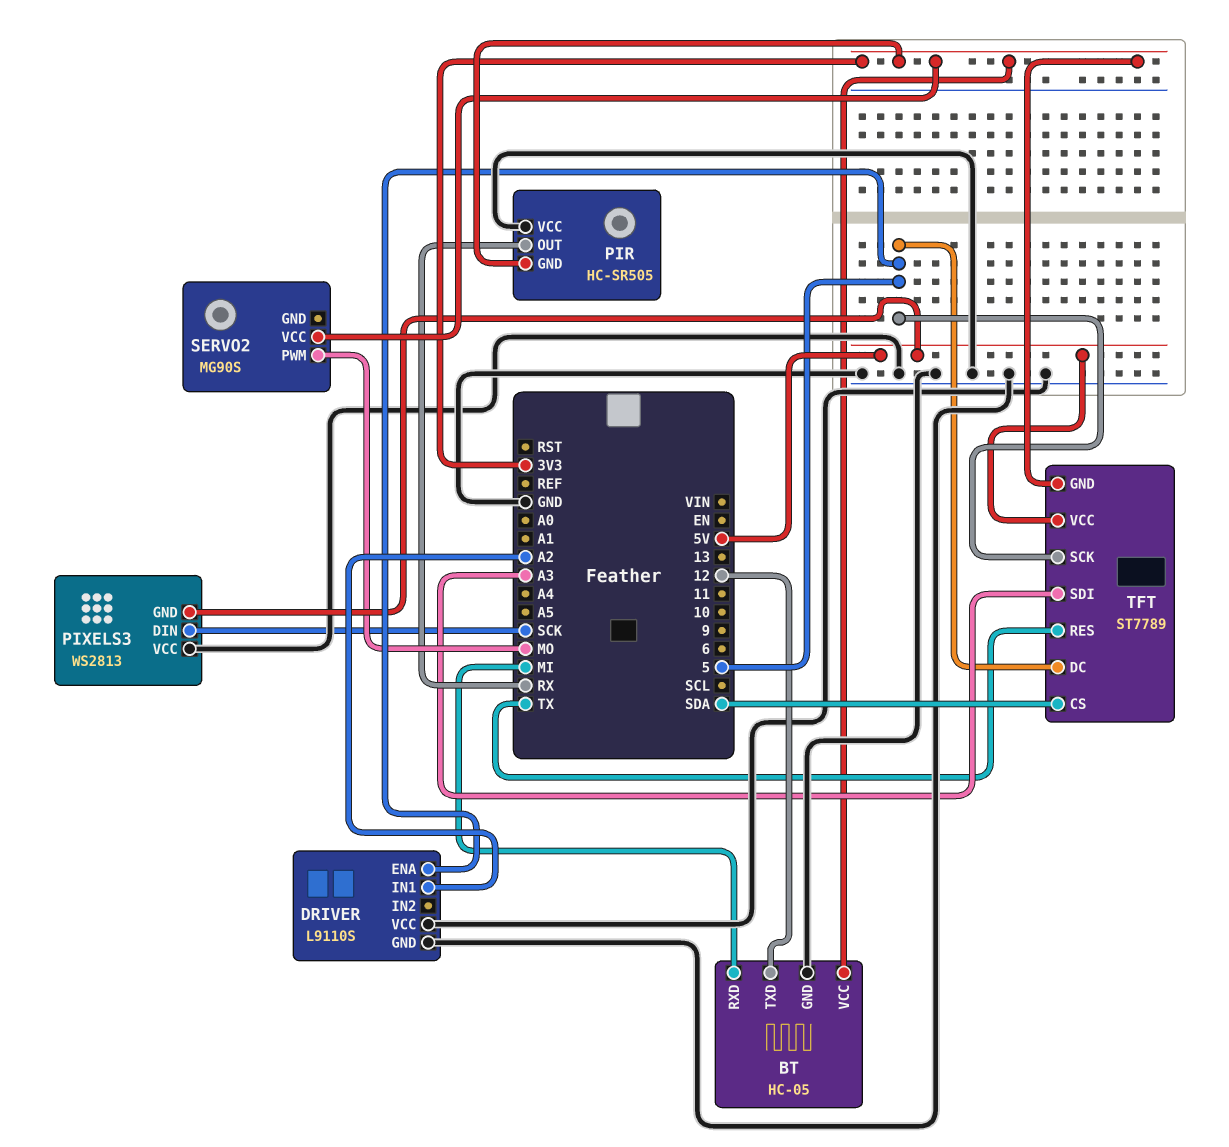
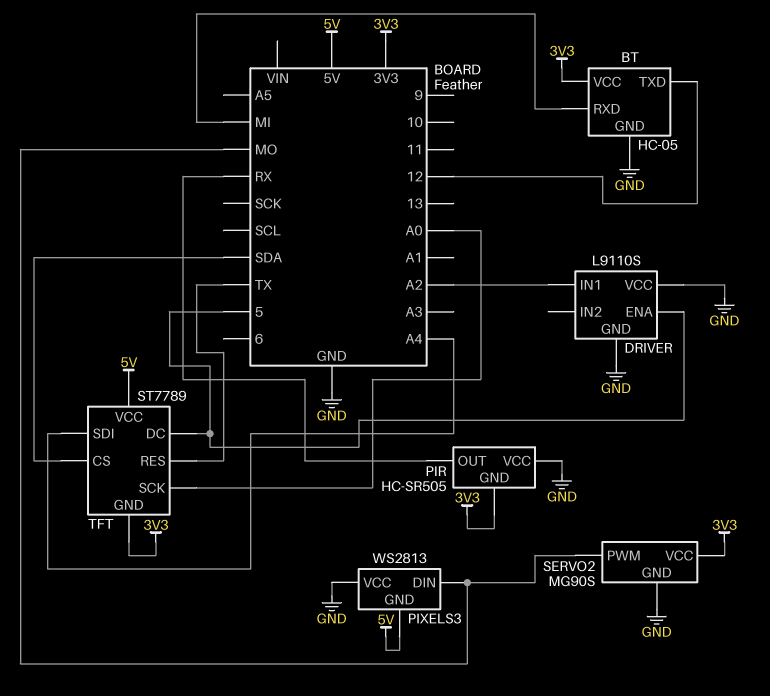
PIXELS3 pin DIN: SCK -> MO
SERVO2 pin GND: none -> GND
TFT pin SCK: 5 -> A0
TFT pin SDI: A3 -> A4

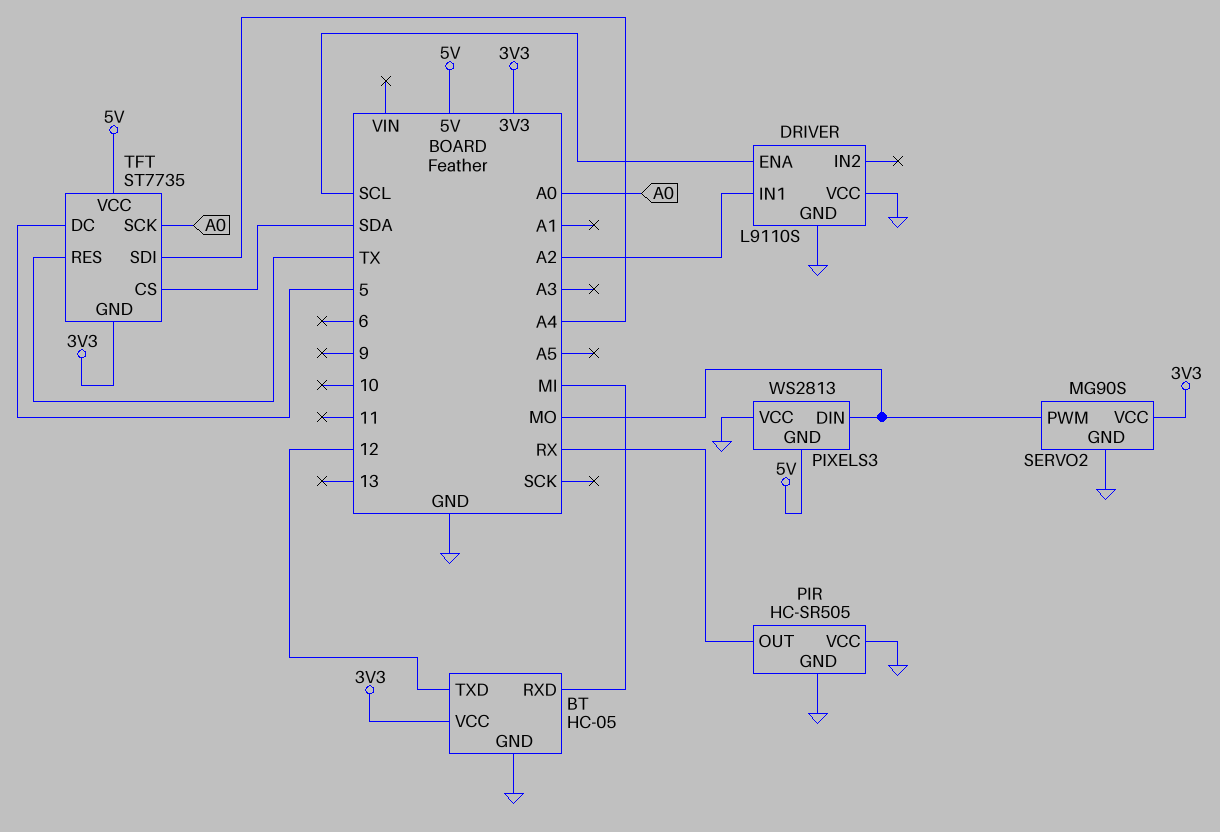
DRIVER pin ENA: 5 -> SCL
PIR pin GND: 3V3 -> GND
TFT: ST7789 -> ST7735

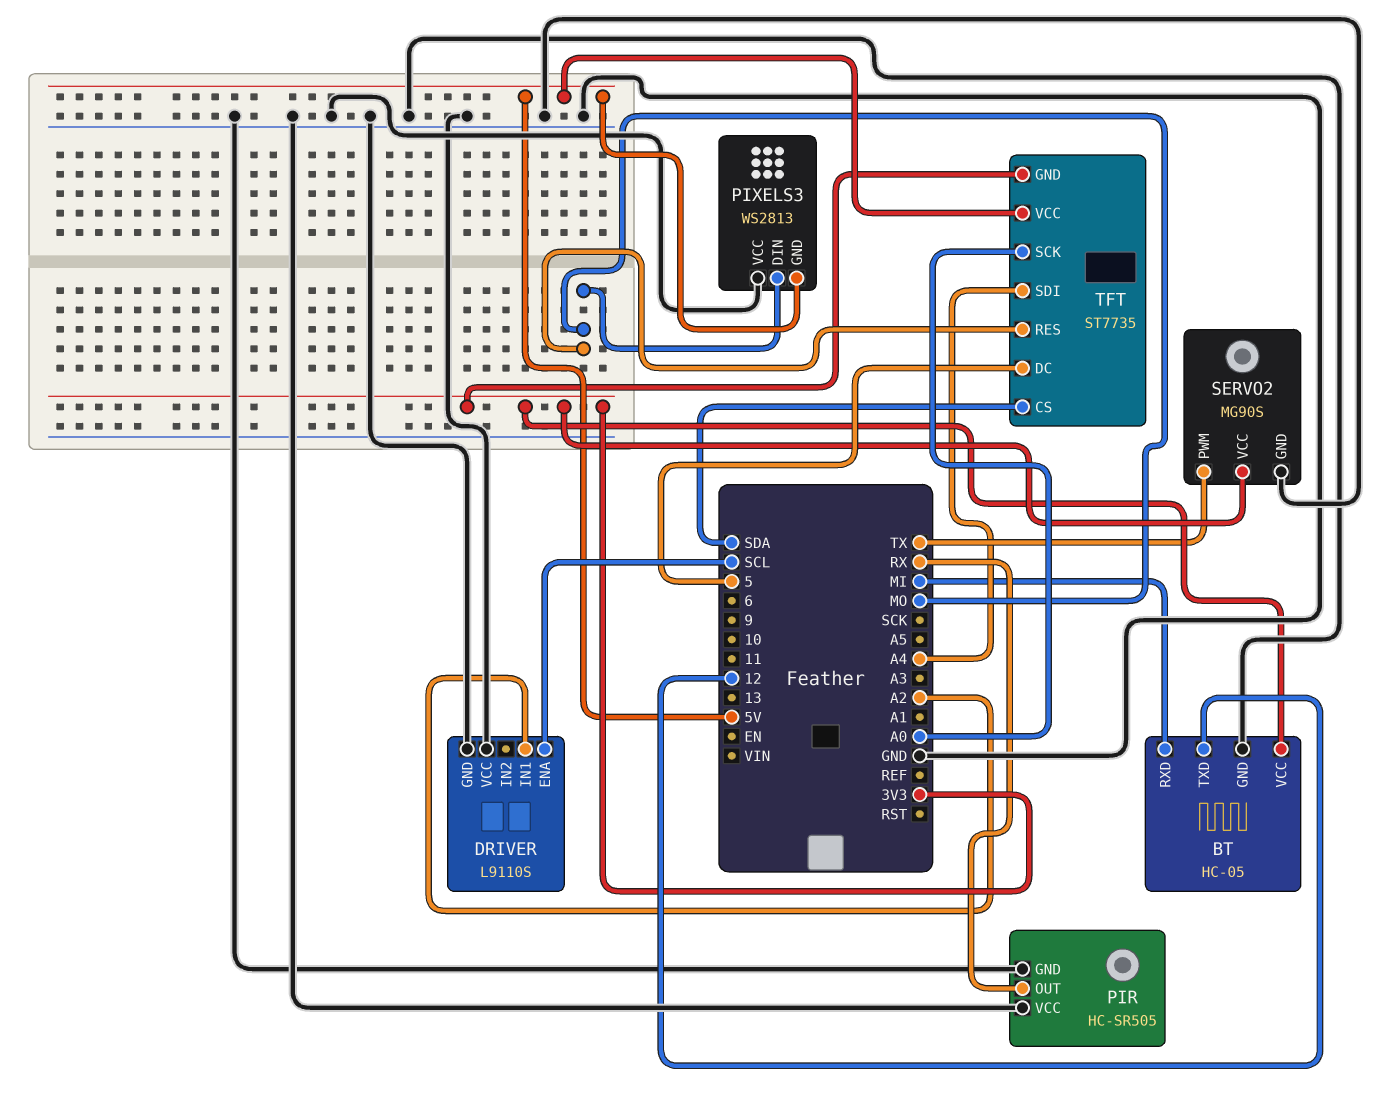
SERVO2 pin PWM: MO -> TX
TFT pin RES: TX -> MO

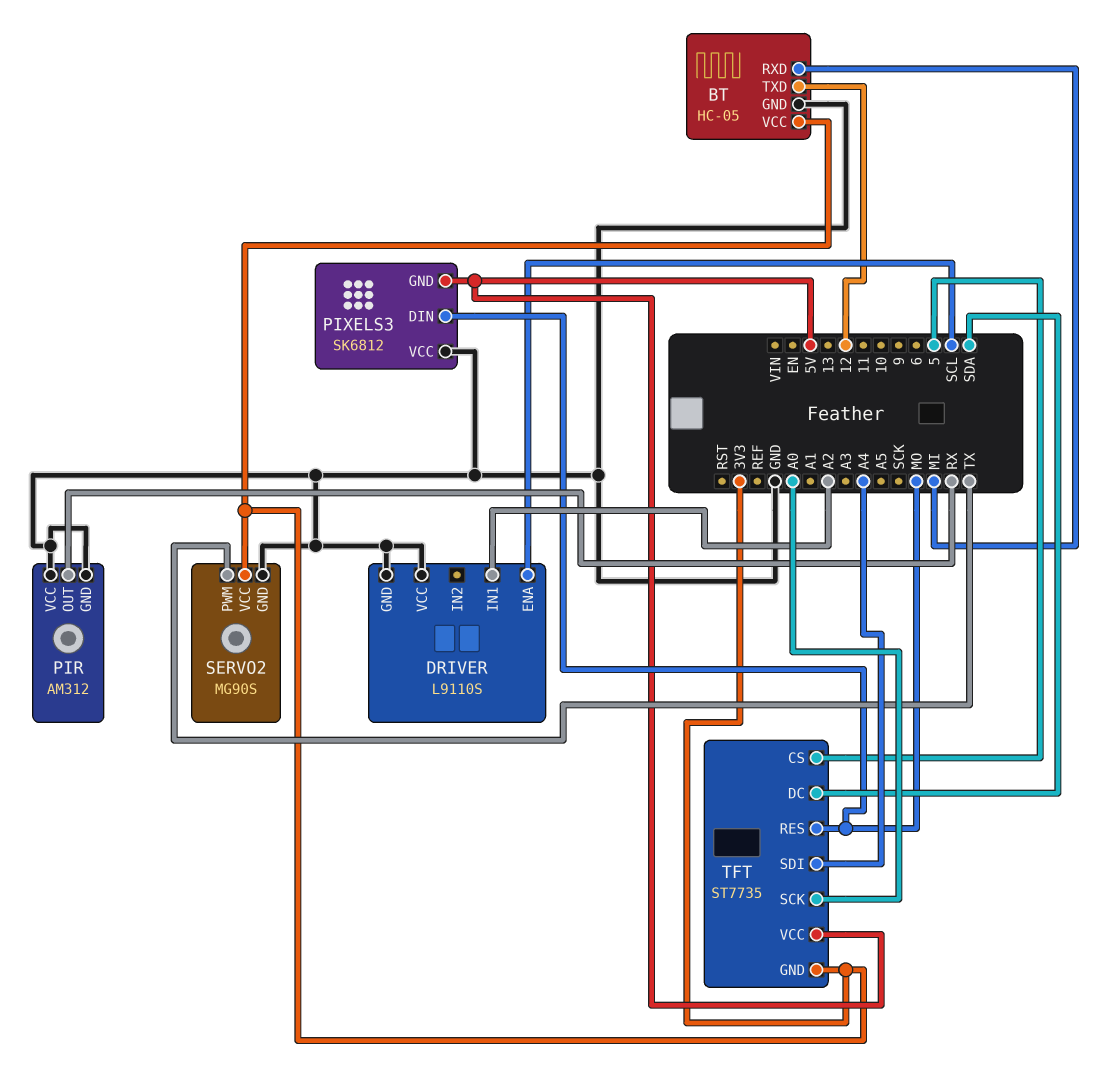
PIR: HC-SR505 -> AM312
PIXELS3: WS2813 -> SK6812
TFT pin CS: SDA -> 5
TFT pin DC: 5 -> SDA

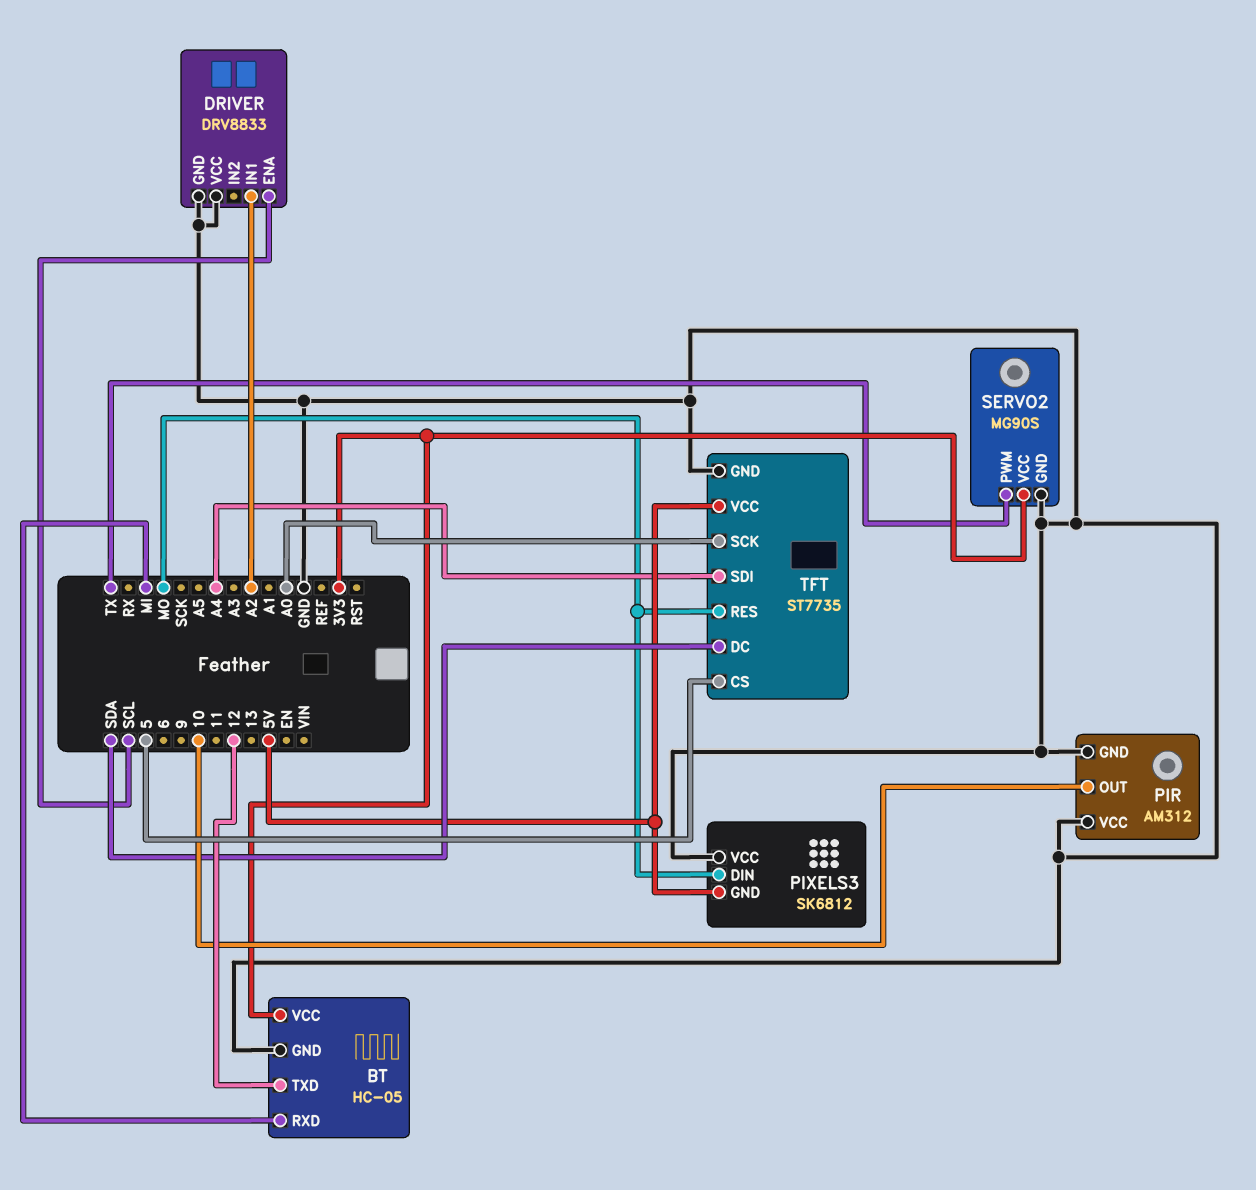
DRIVER: L9110S -> DRV8833
PIR pin OUT: RX -> 10
TFT pin GND: 3V3 -> GND

